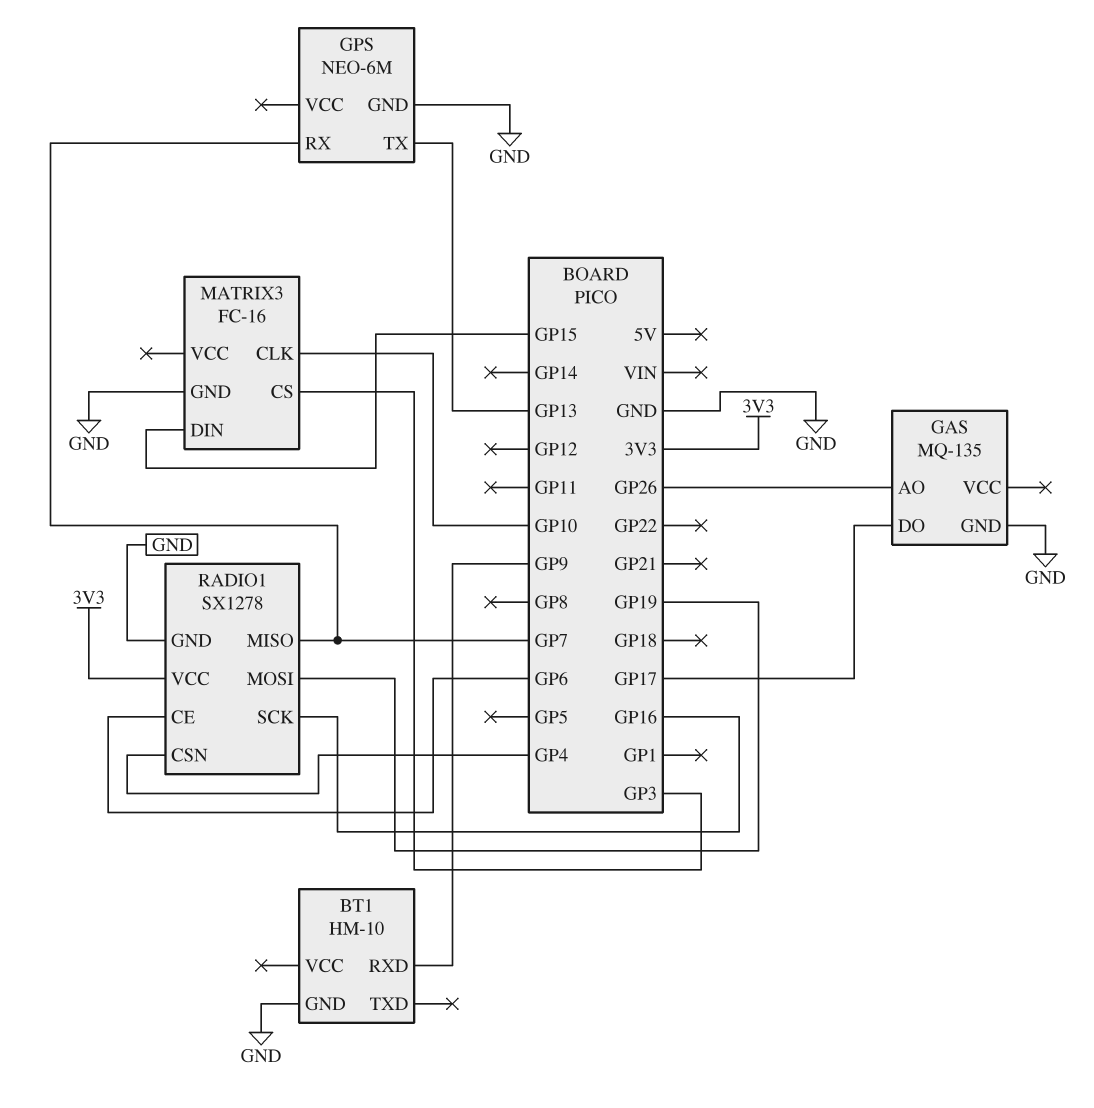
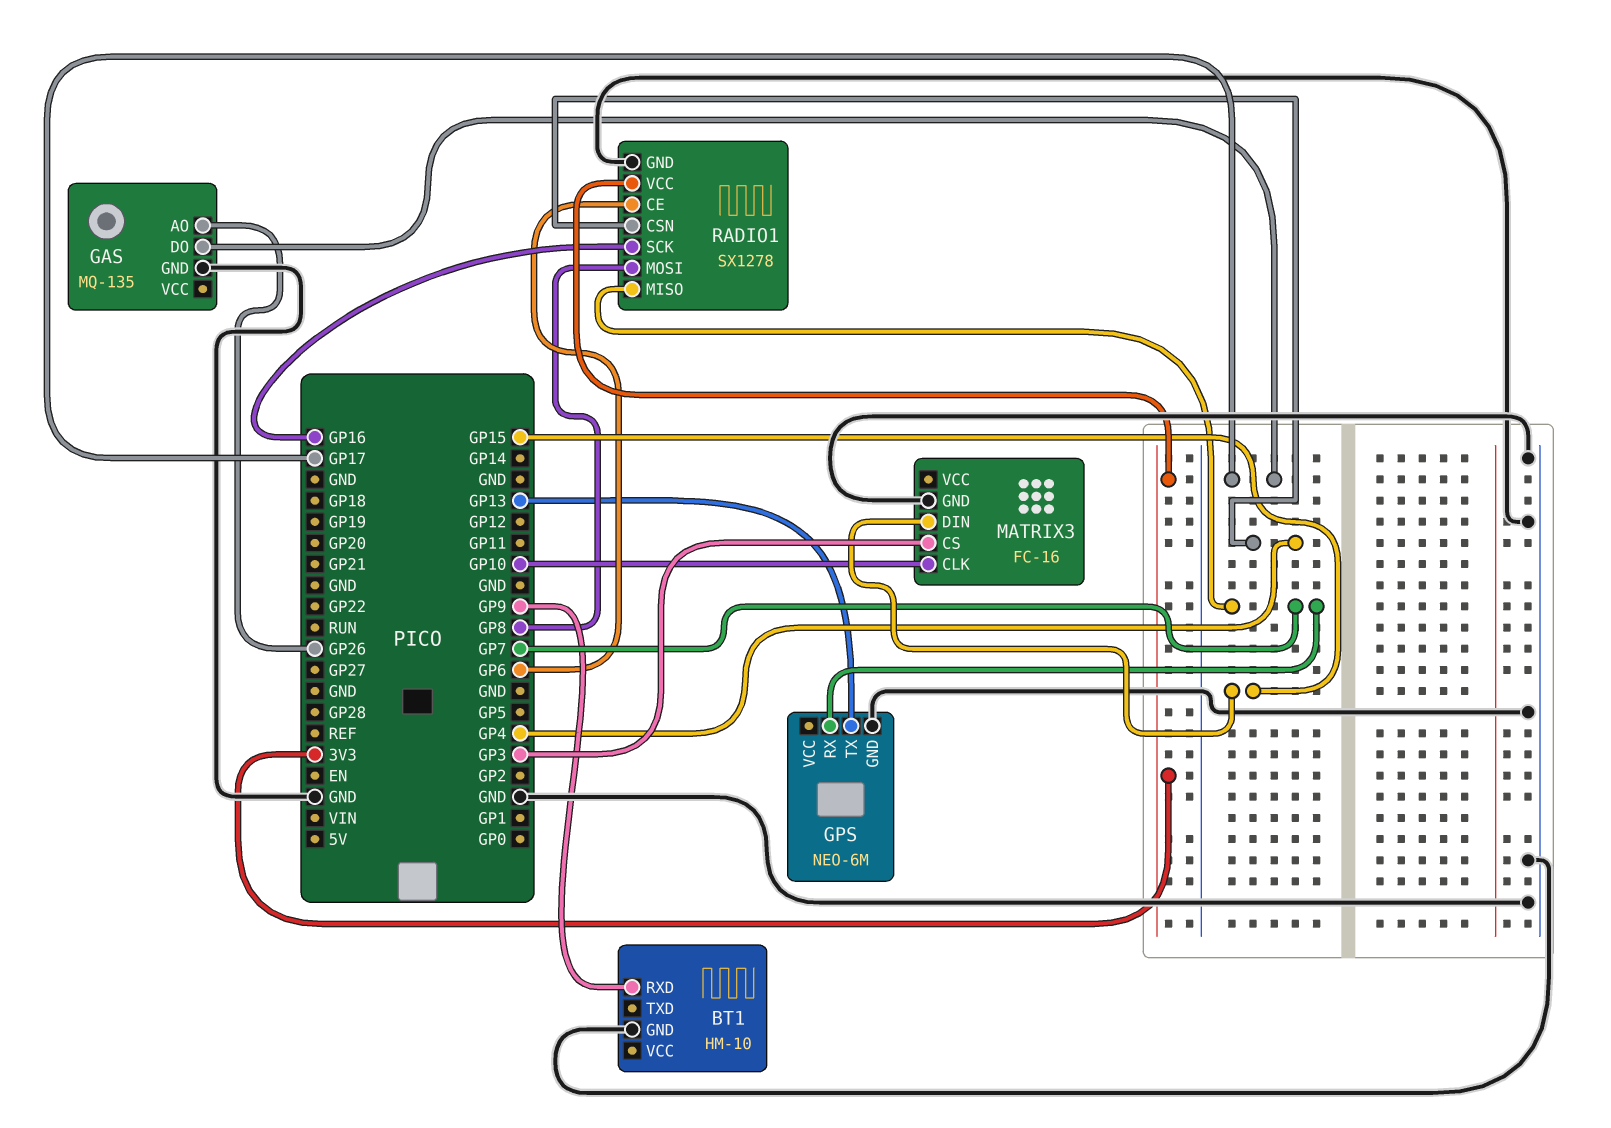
RADIO1 pin MOSI: GP19 -> GP8

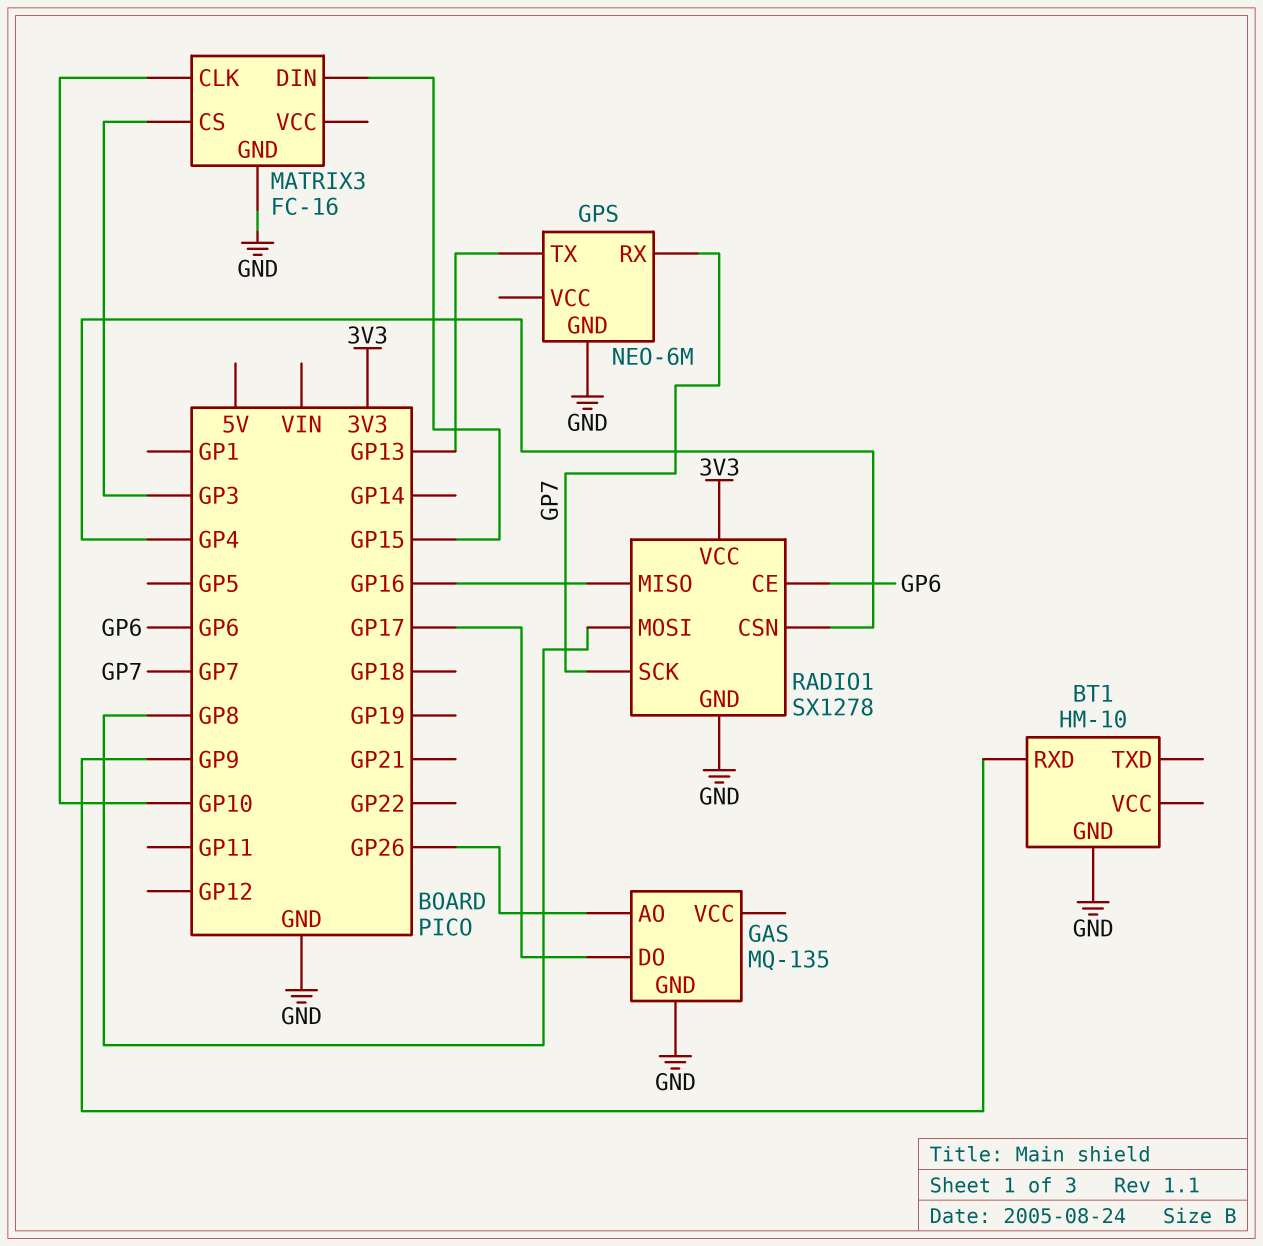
RADIO1 pin MISO: GP7 -> GP16
RADIO1 pin SCK: GP16 -> GP7

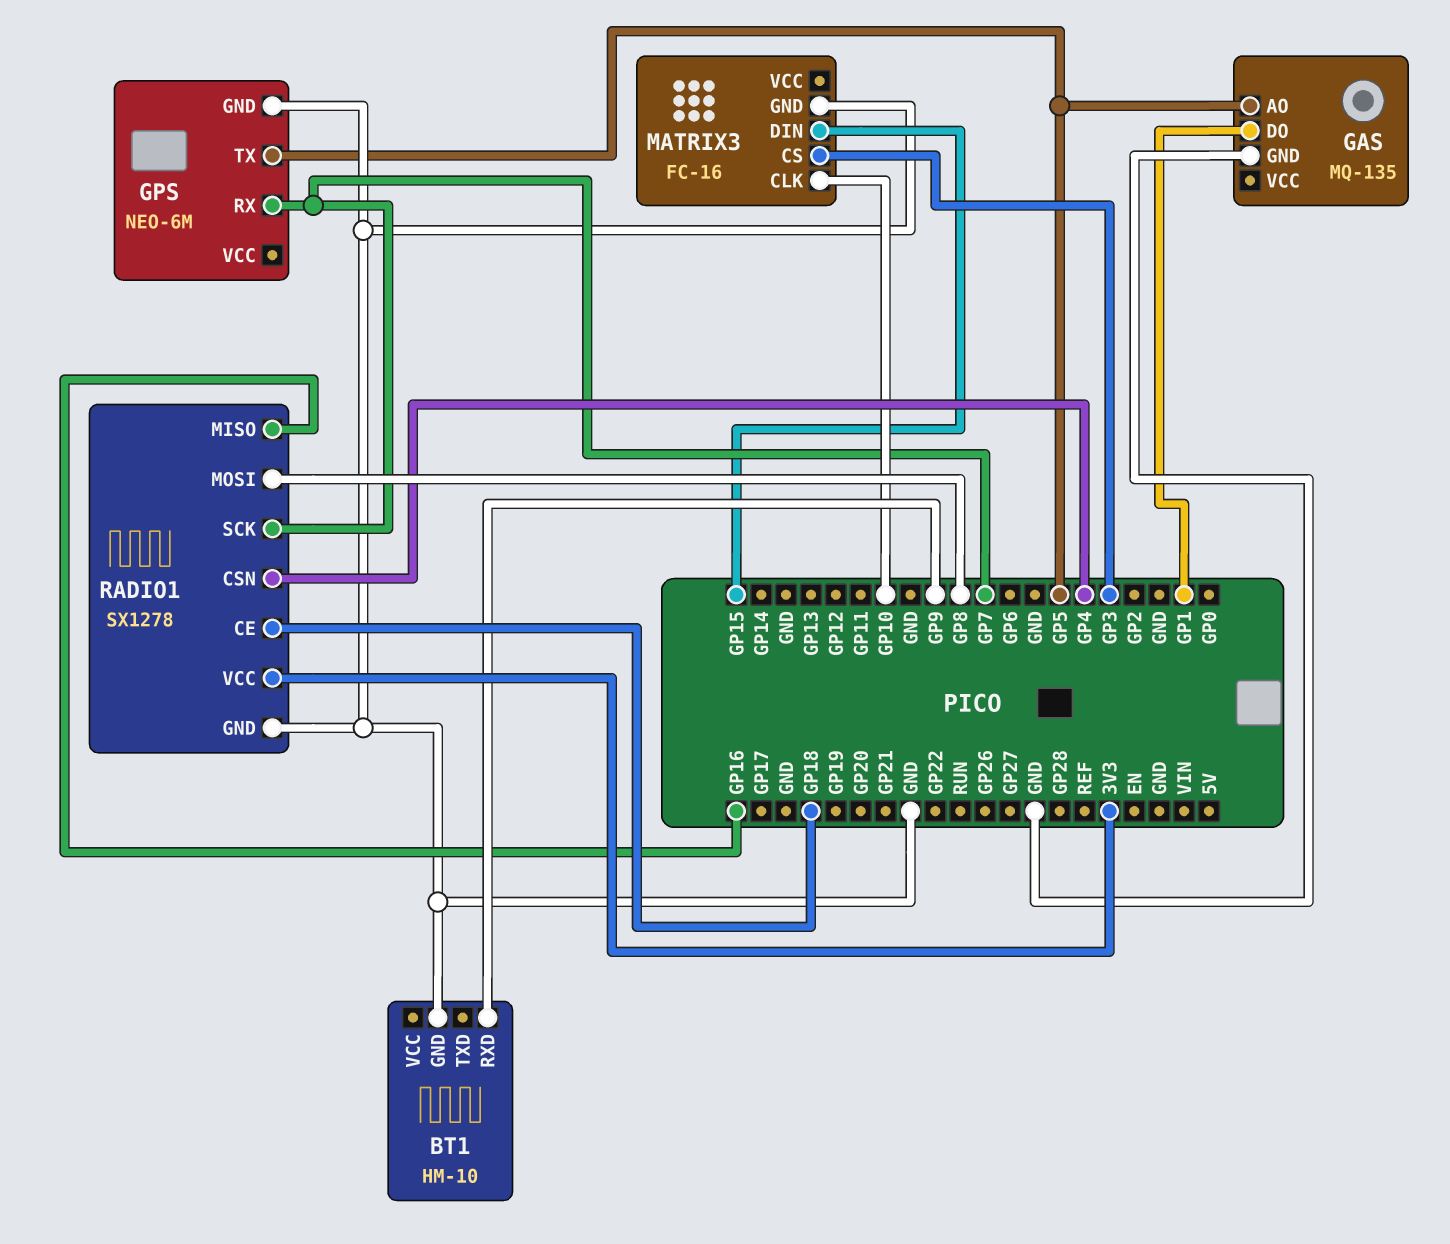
GAS pin AO: GP26 -> GP5
GAS pin DO: GP17 -> GP1
GPS pin TX: GP13 -> GP5
RADIO1 pin CE: GP6 -> GP18

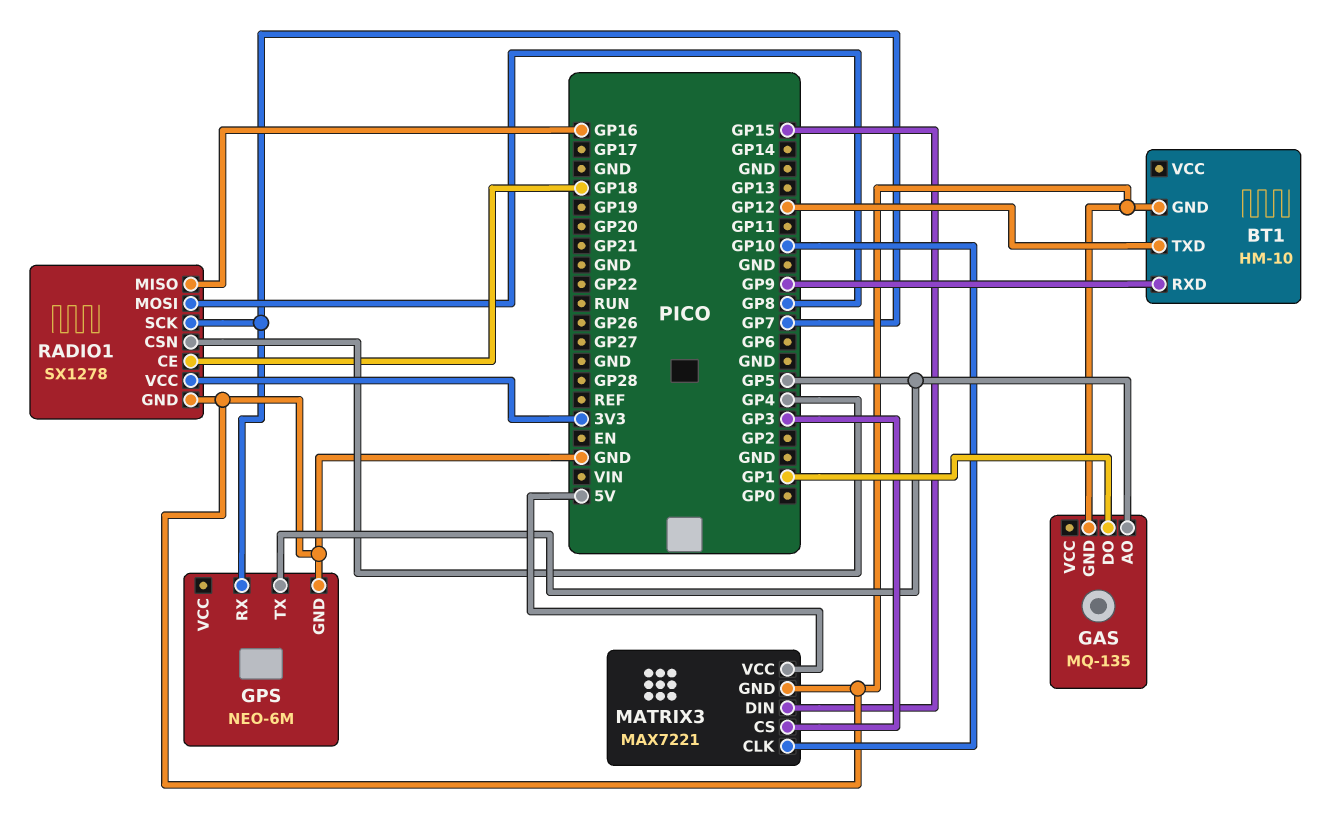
BT1 pin TXD: none -> GP12
MATRIX3: FC-16 -> MAX7221
MATRIX3 pin VCC: none -> 5V

